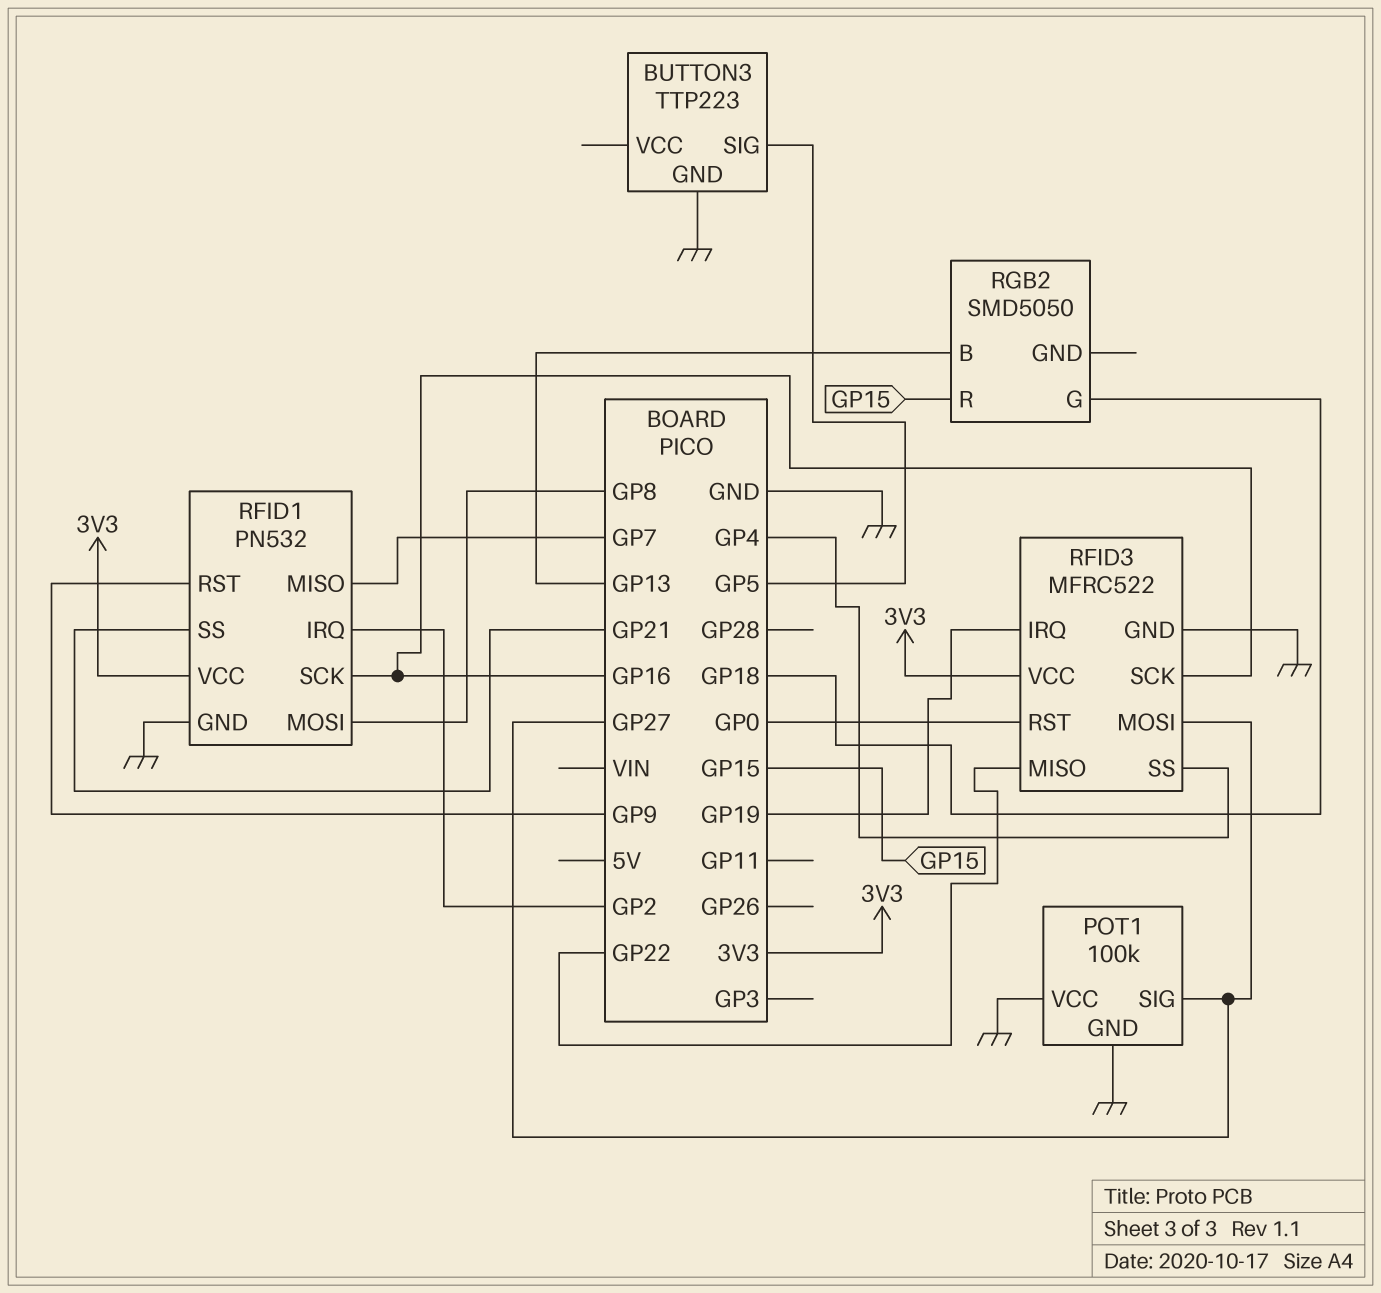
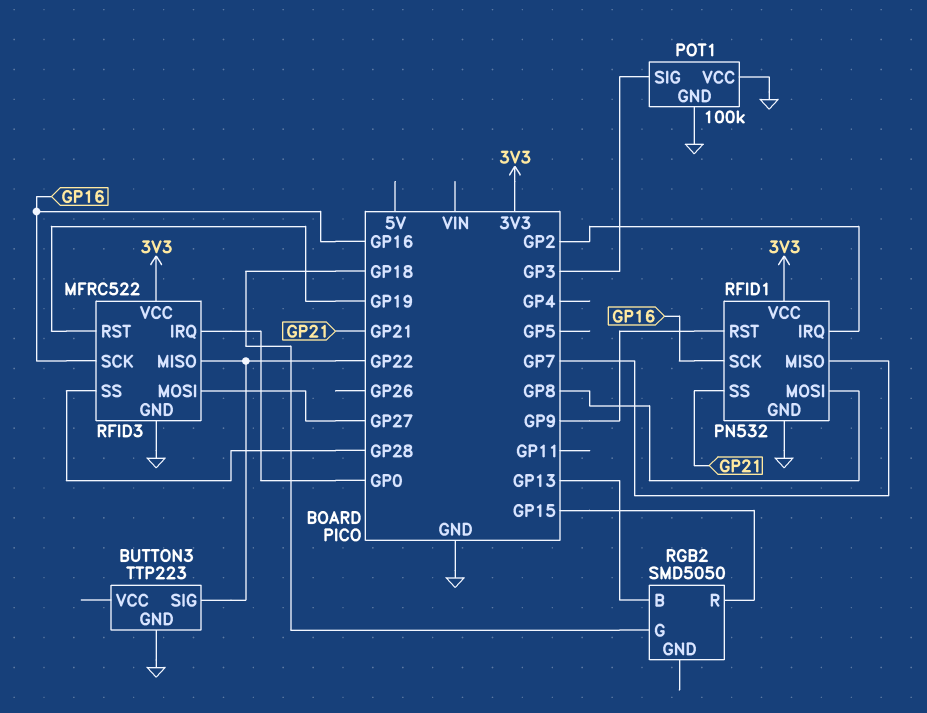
BUTTON3 pin SIG: GP5 -> GP22
POT1 pin SIG: GP27 -> GP3
RFID3 pin IRQ: GP19 -> GP0
RFID3 pin RST: GP0 -> GP19
RFID3 pin SS: GP4 -> GP28

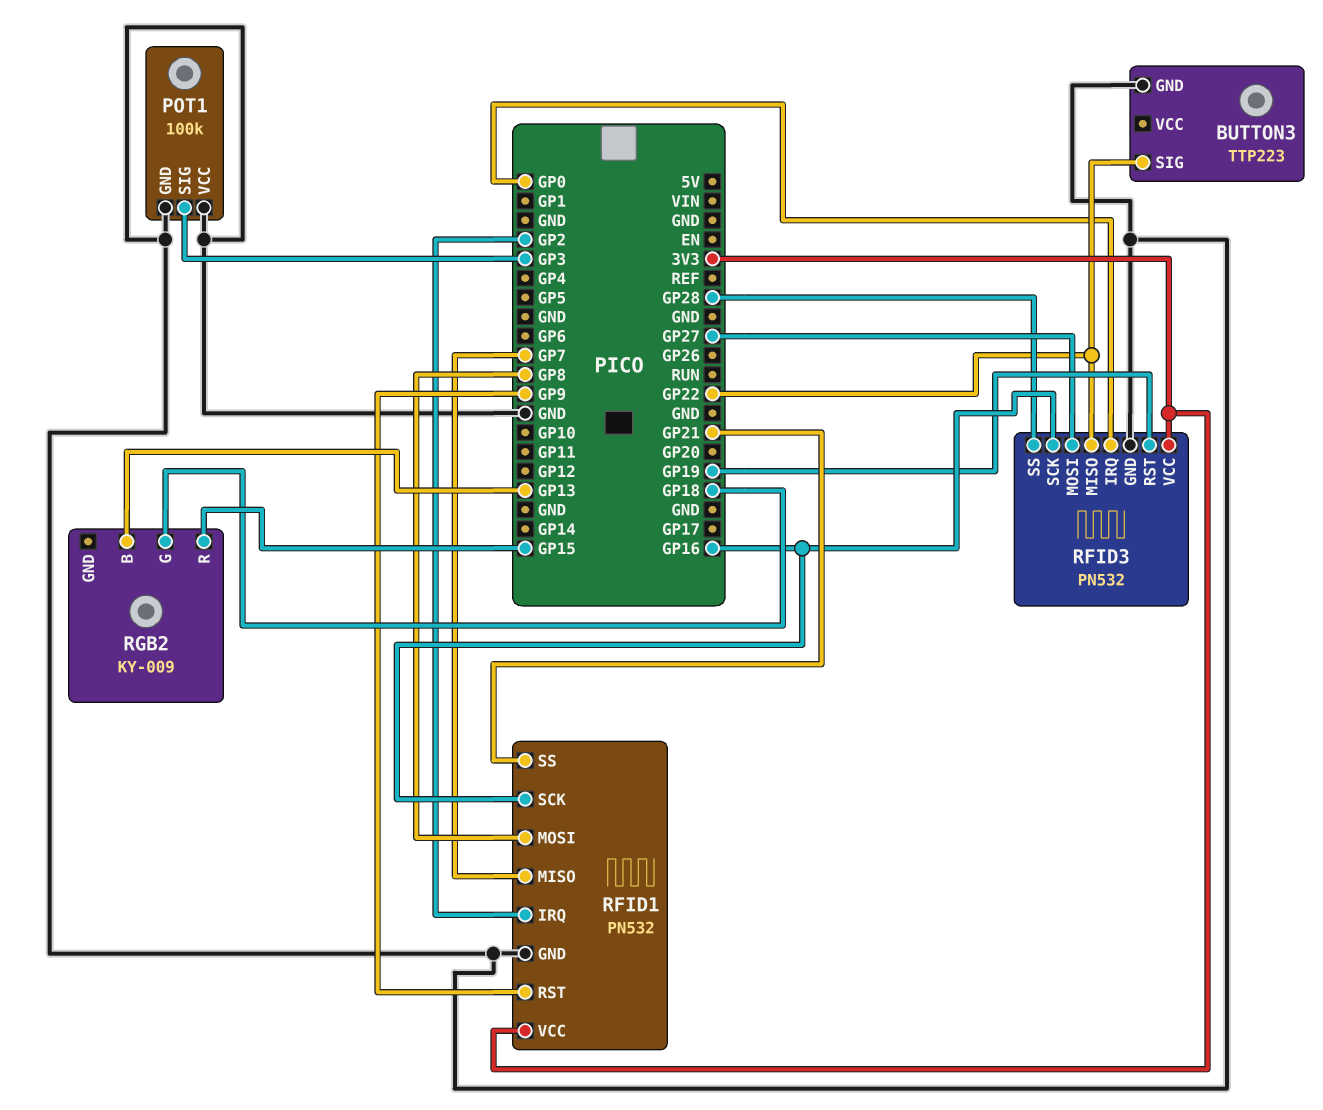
RFID3: MFRC522 -> PN532
RGB2: SMD5050 -> KY-009

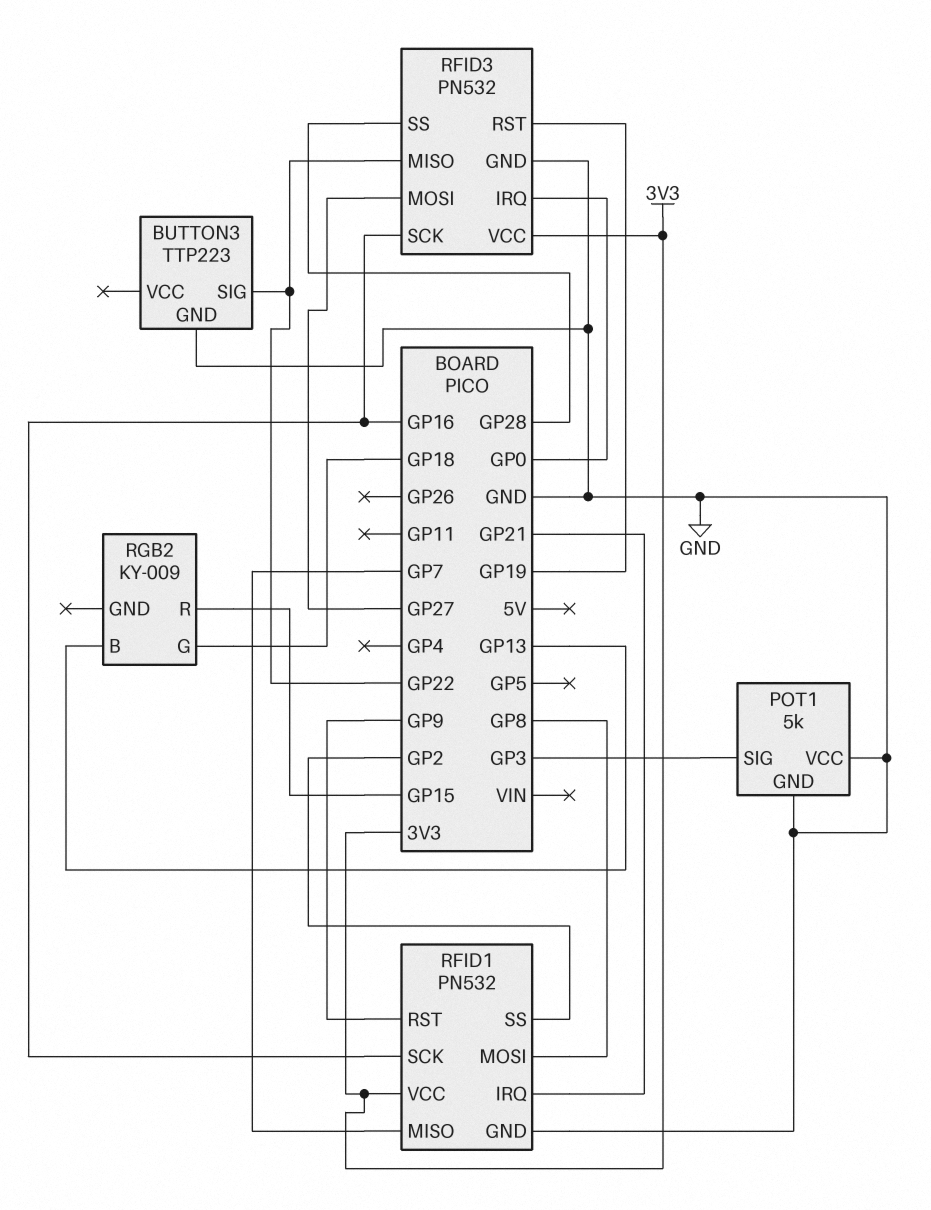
POT1: 100k -> 5k
RFID1 pin IRQ: GP2 -> GP21
RFID1 pin SS: GP21 -> GP2

